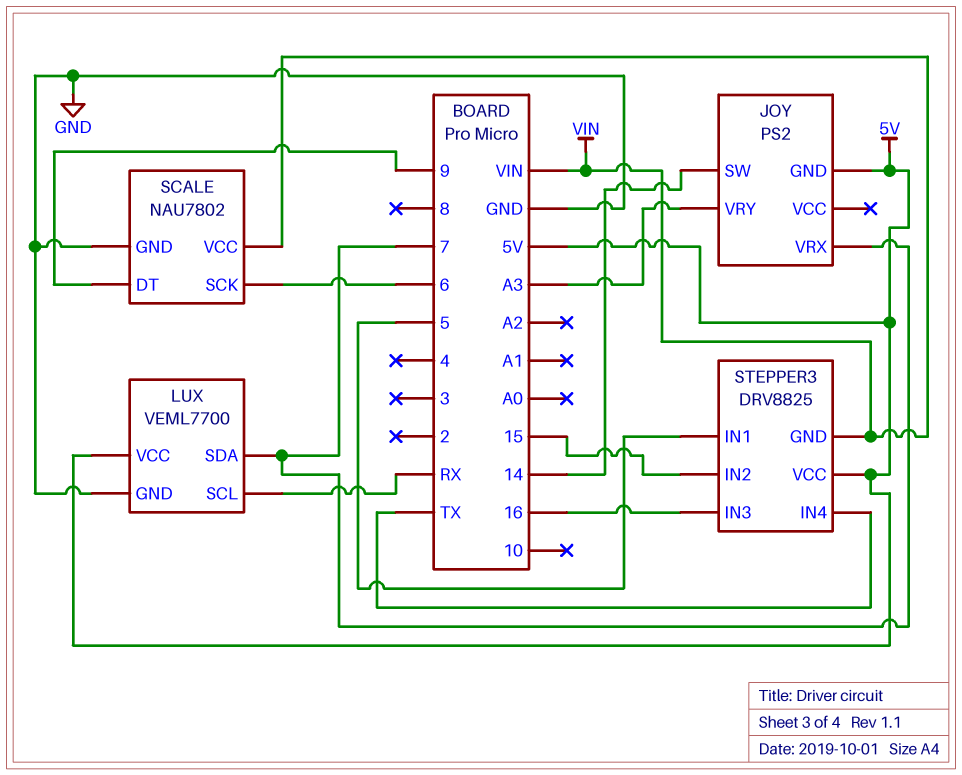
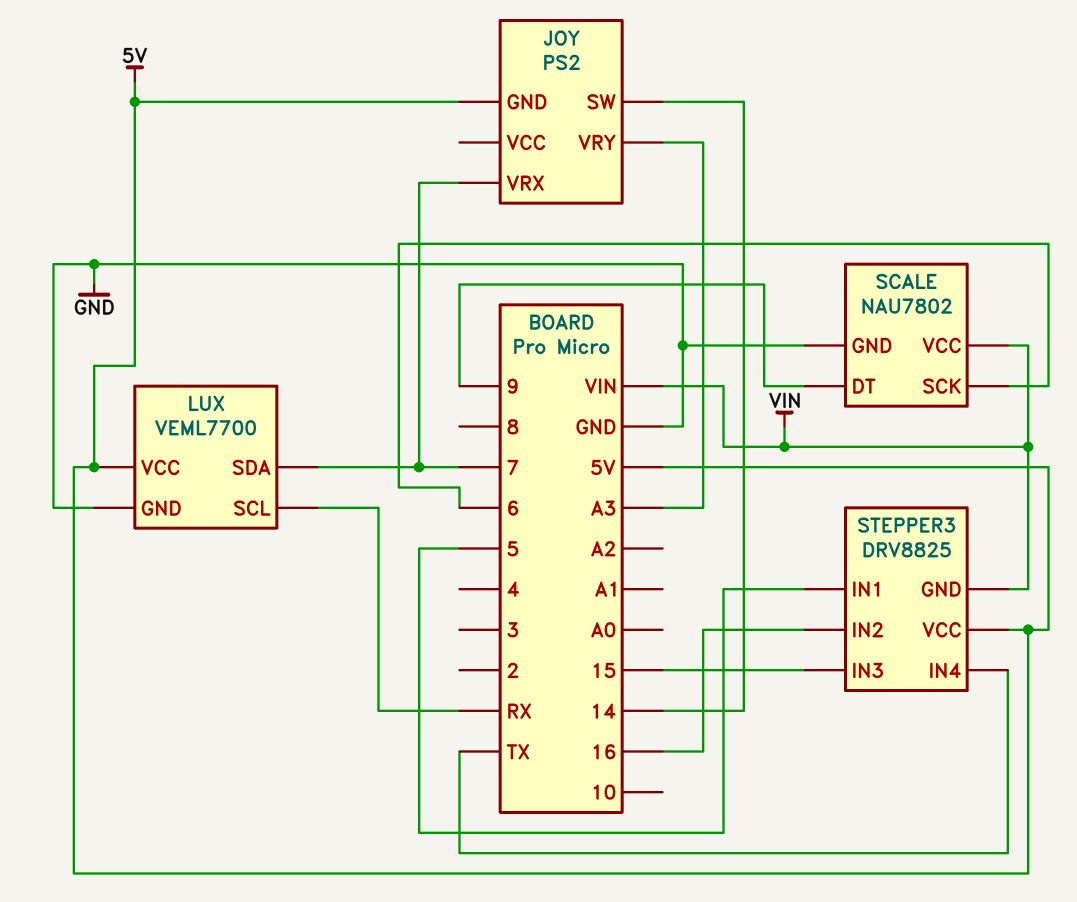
STEPPER3 pin IN2: 15 -> 16
STEPPER3 pin IN3: 16 -> 15

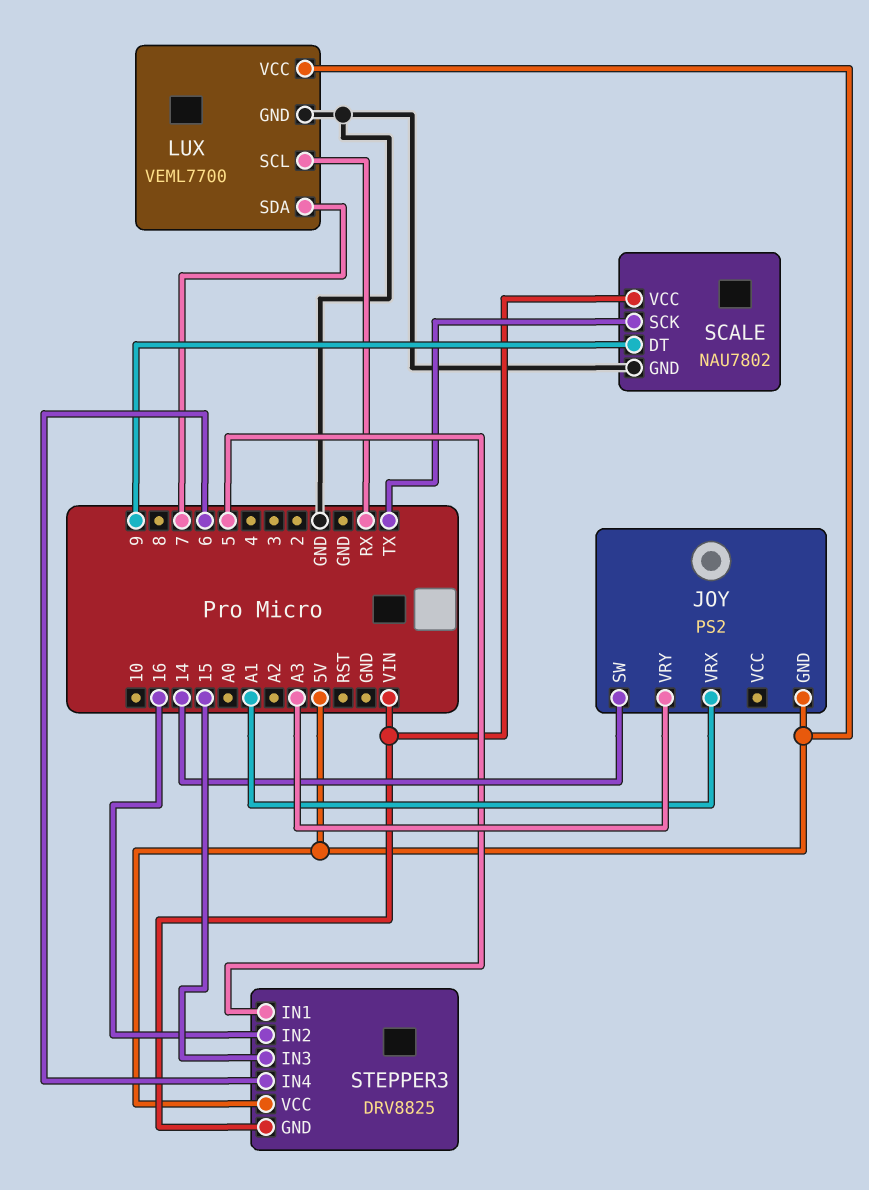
JOY pin VRX: 7 -> A1
SCALE pin SCK: 6 -> TX
STEPPER3 pin IN4: TX -> 6

